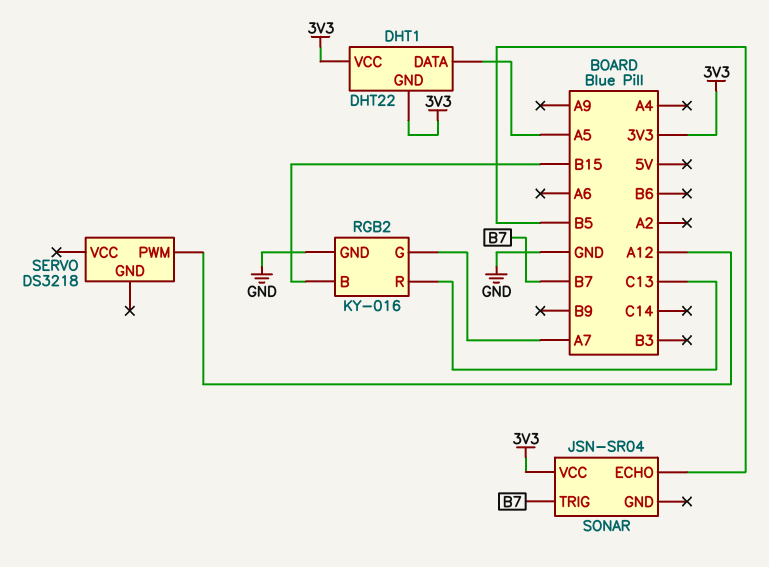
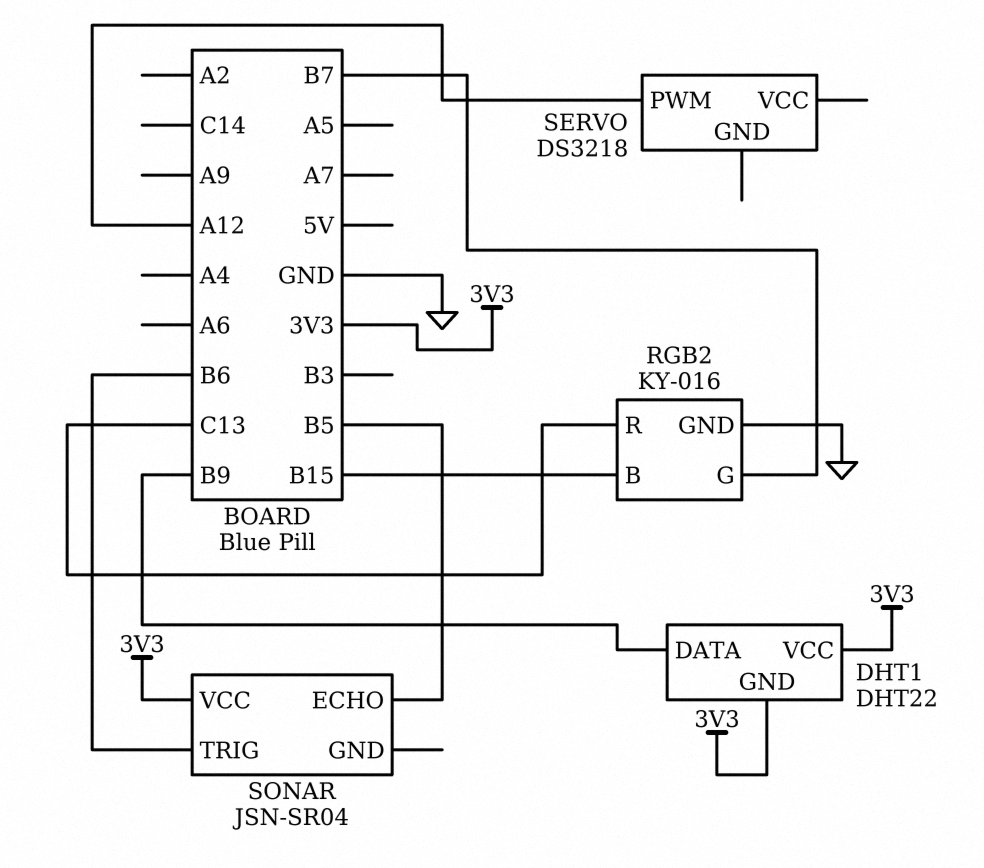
DHT1 pin DATA: A5 -> B9
RGB2 pin G: A7 -> B7
SONAR pin TRIG: B7 -> B6

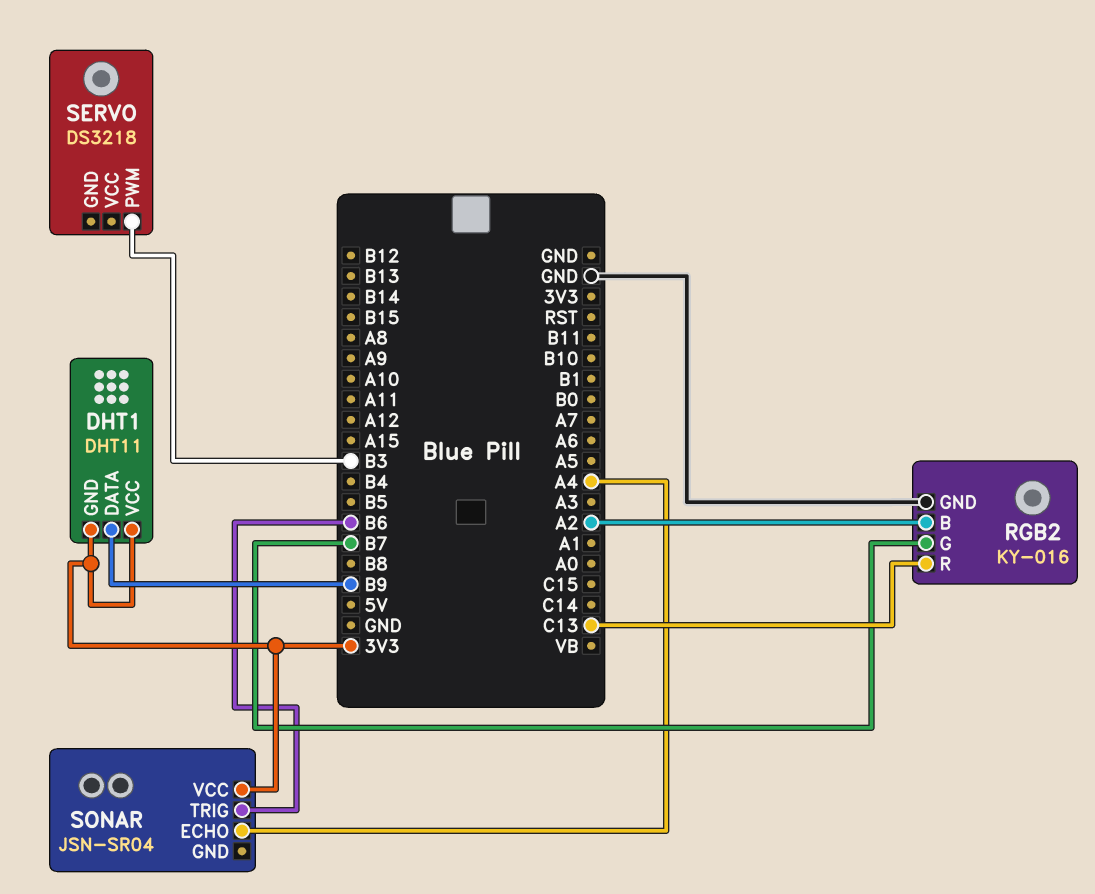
DHT1: DHT22 -> DHT11
RGB2 pin B: B15 -> A2
SERVO pin PWM: A12 -> B3
SONAR pin ECHO: B5 -> A4

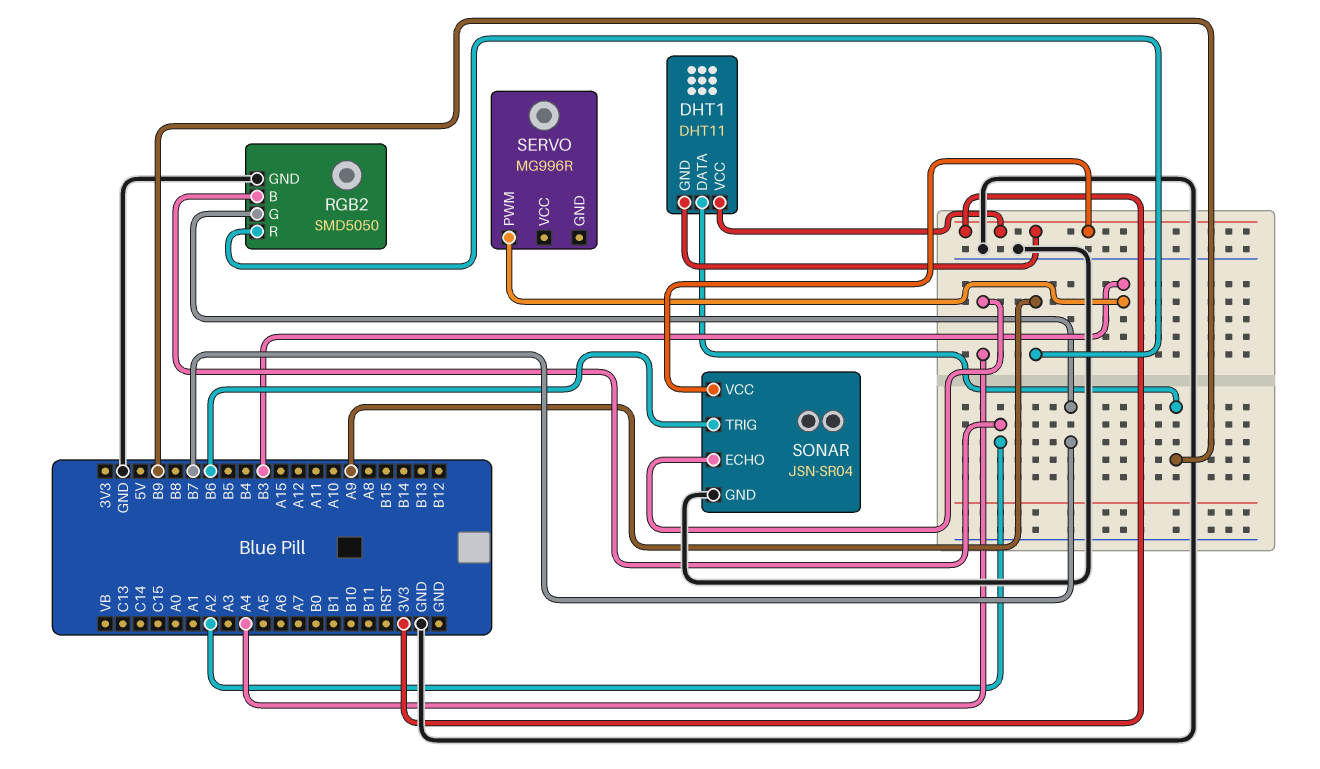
RGB2: KY-016 -> SMD5050
RGB2 pin R: C13 -> A9
SERVO: DS3218 -> MG996R
SONAR pin GND: none -> GND

